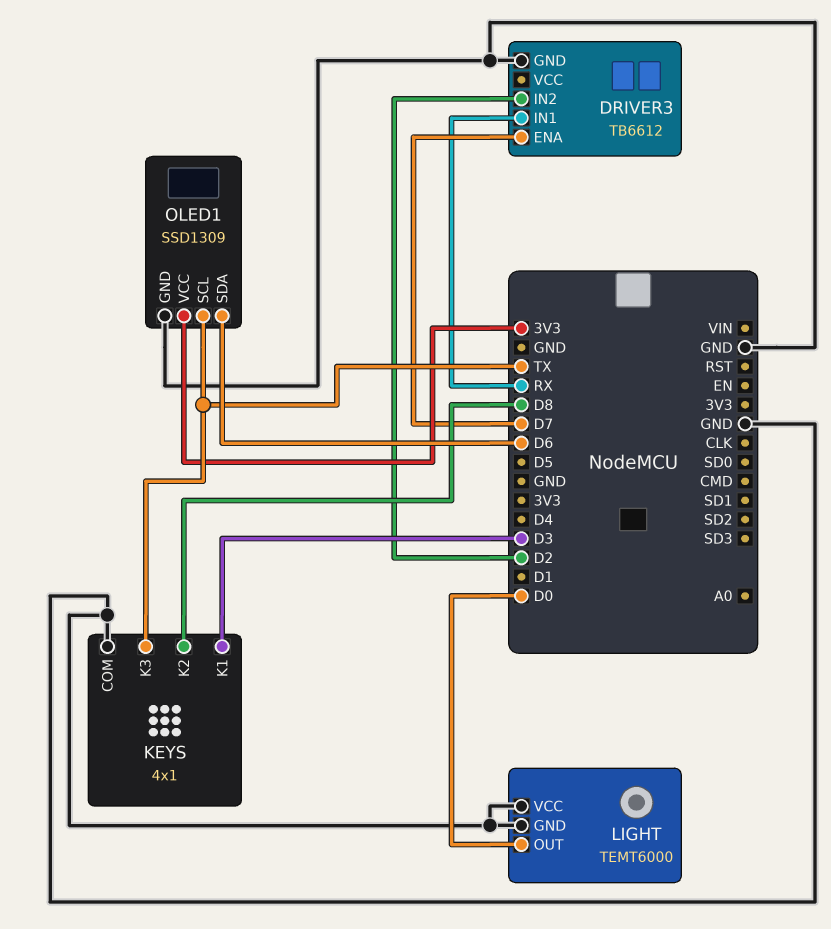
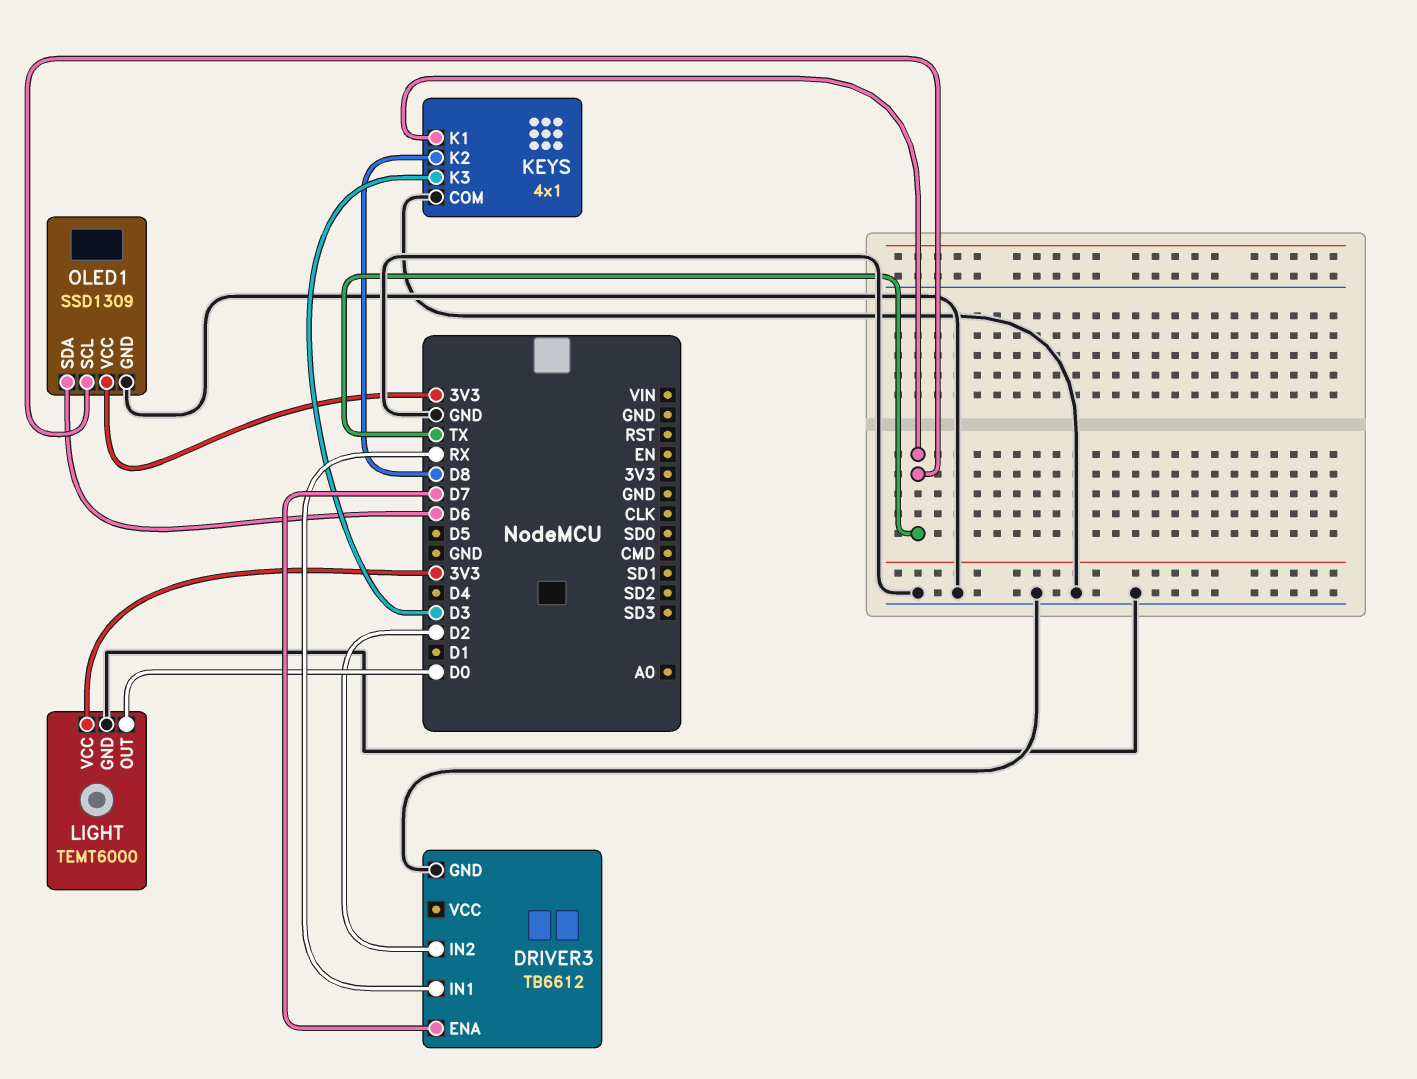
KEYS pin K1: D3 -> TX
KEYS pin K3: TX -> D3
LIGHT pin VCC: GND -> 3V3

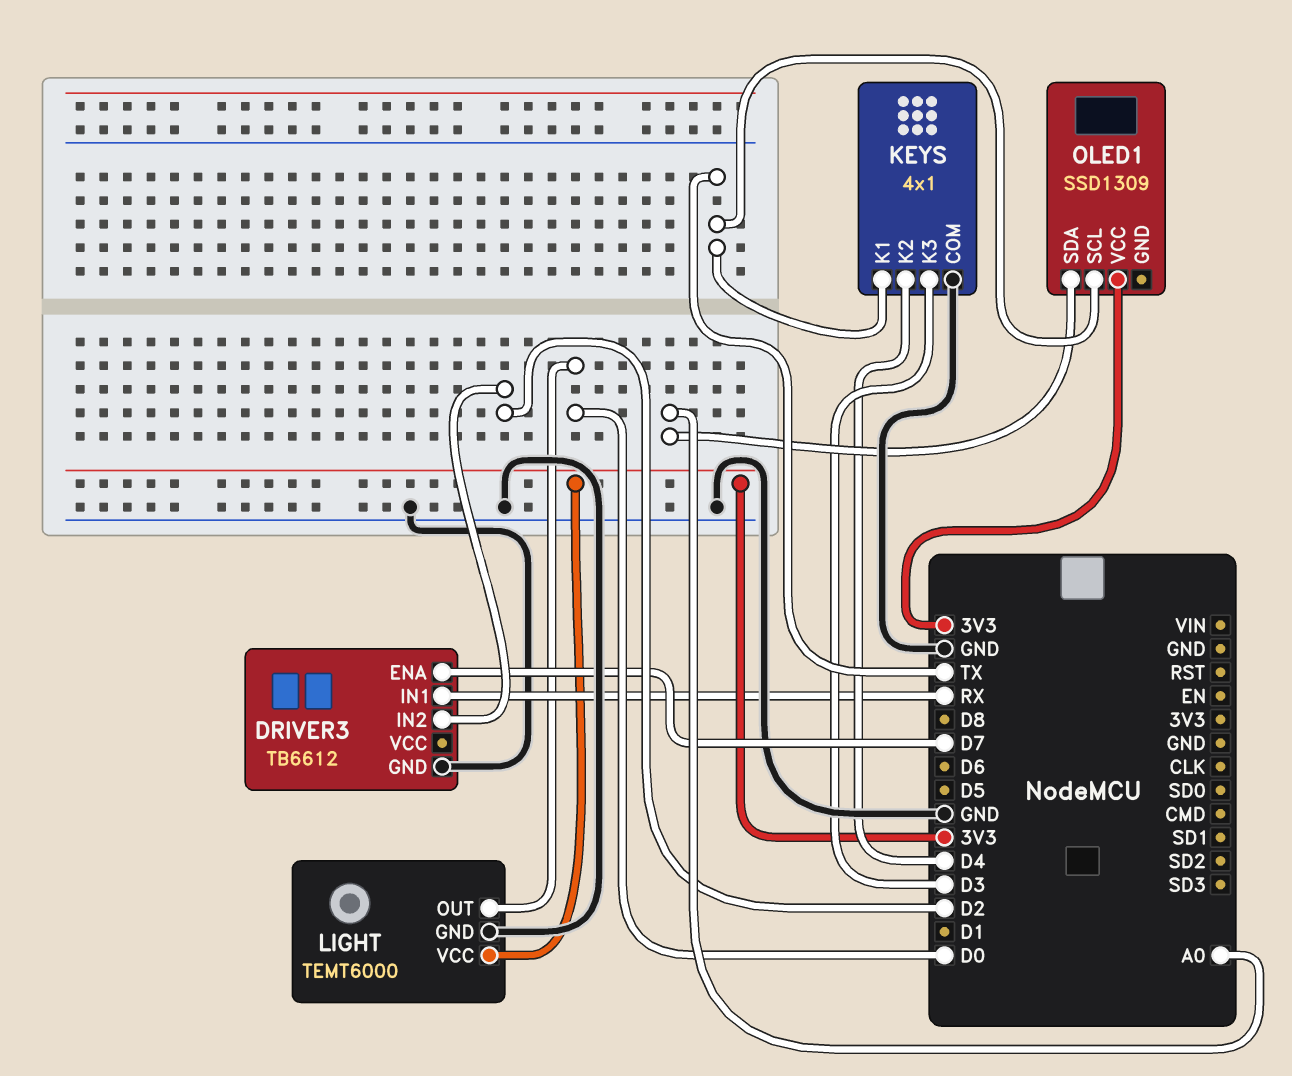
KEYS pin K2: D8 -> D4
OLED1 pin GND: GND -> none
OLED1 pin SDA: D6 -> A0

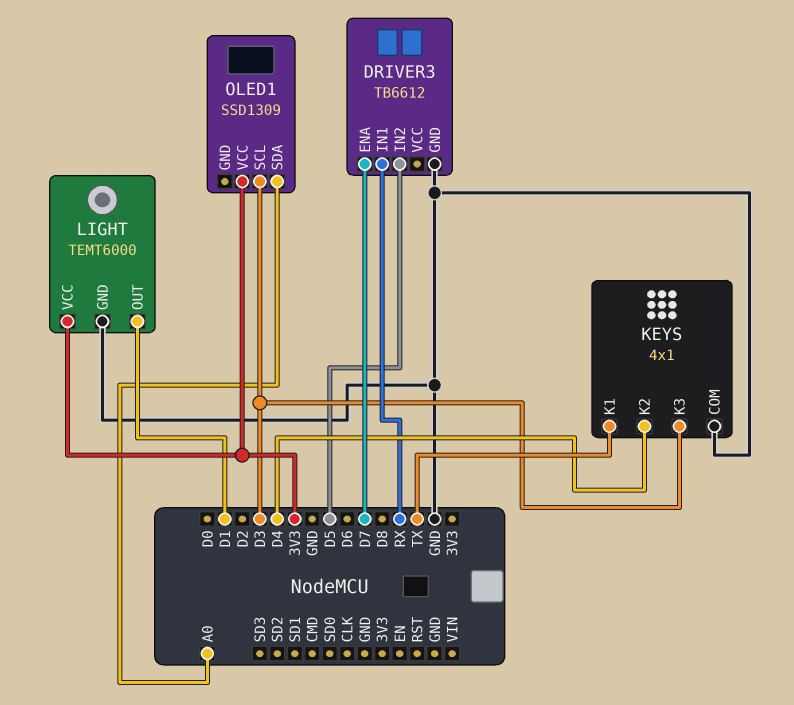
DRIVER3 pin IN2: D2 -> D5
LIGHT pin OUT: D0 -> D1
OLED1 pin SCL: TX -> D3

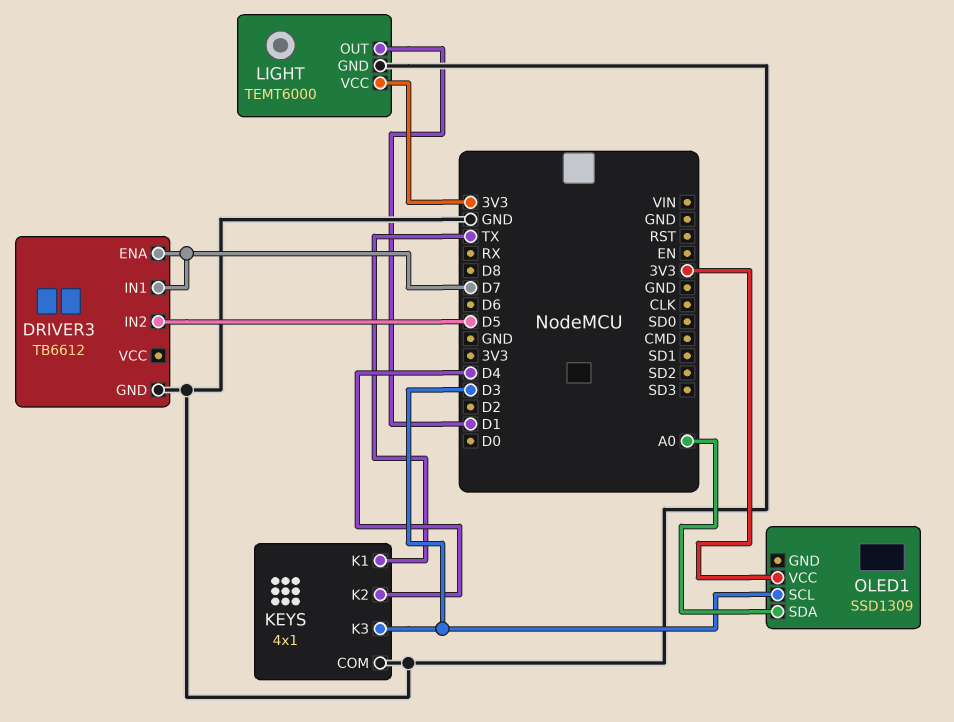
DRIVER3 pin IN1: RX -> D7

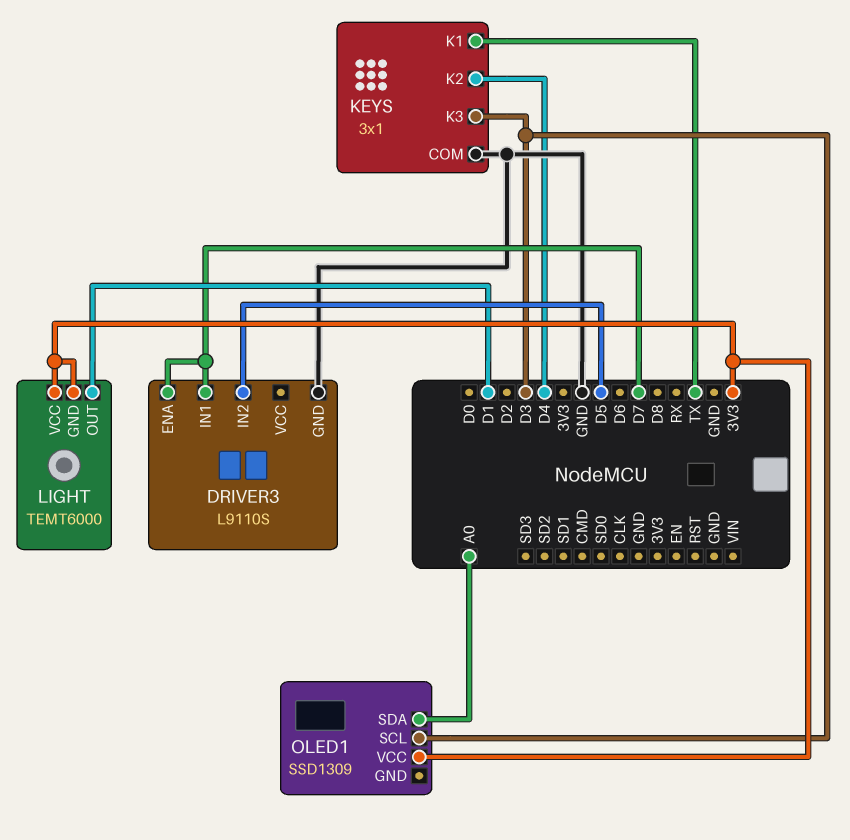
DRIVER3: TB6612 -> L9110S
KEYS: 4x1 -> 3x1
LIGHT pin GND: GND -> 3V3

